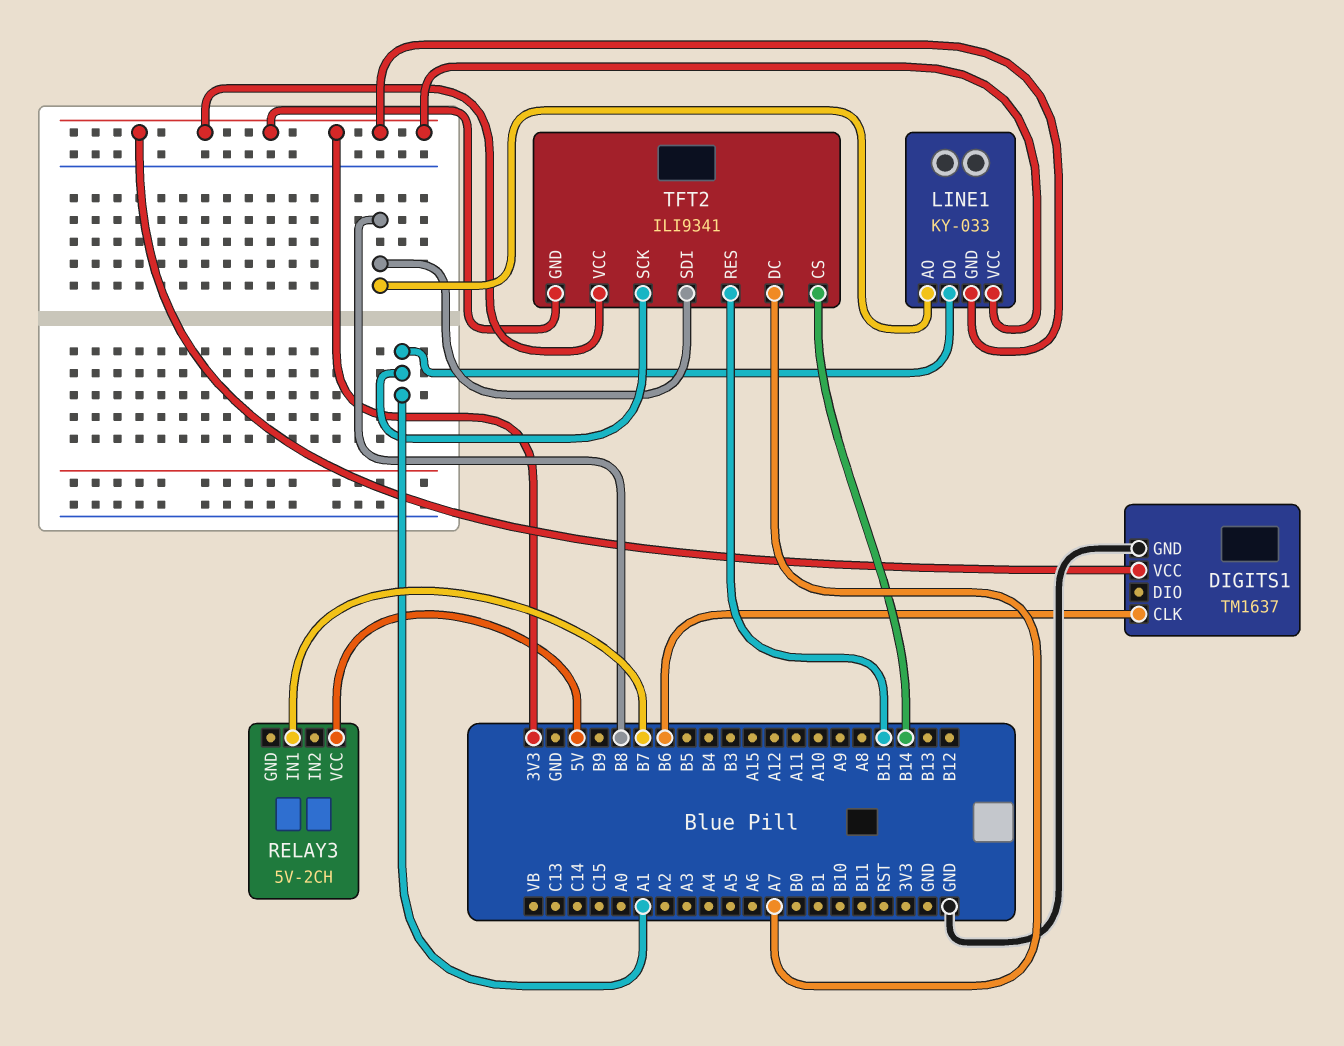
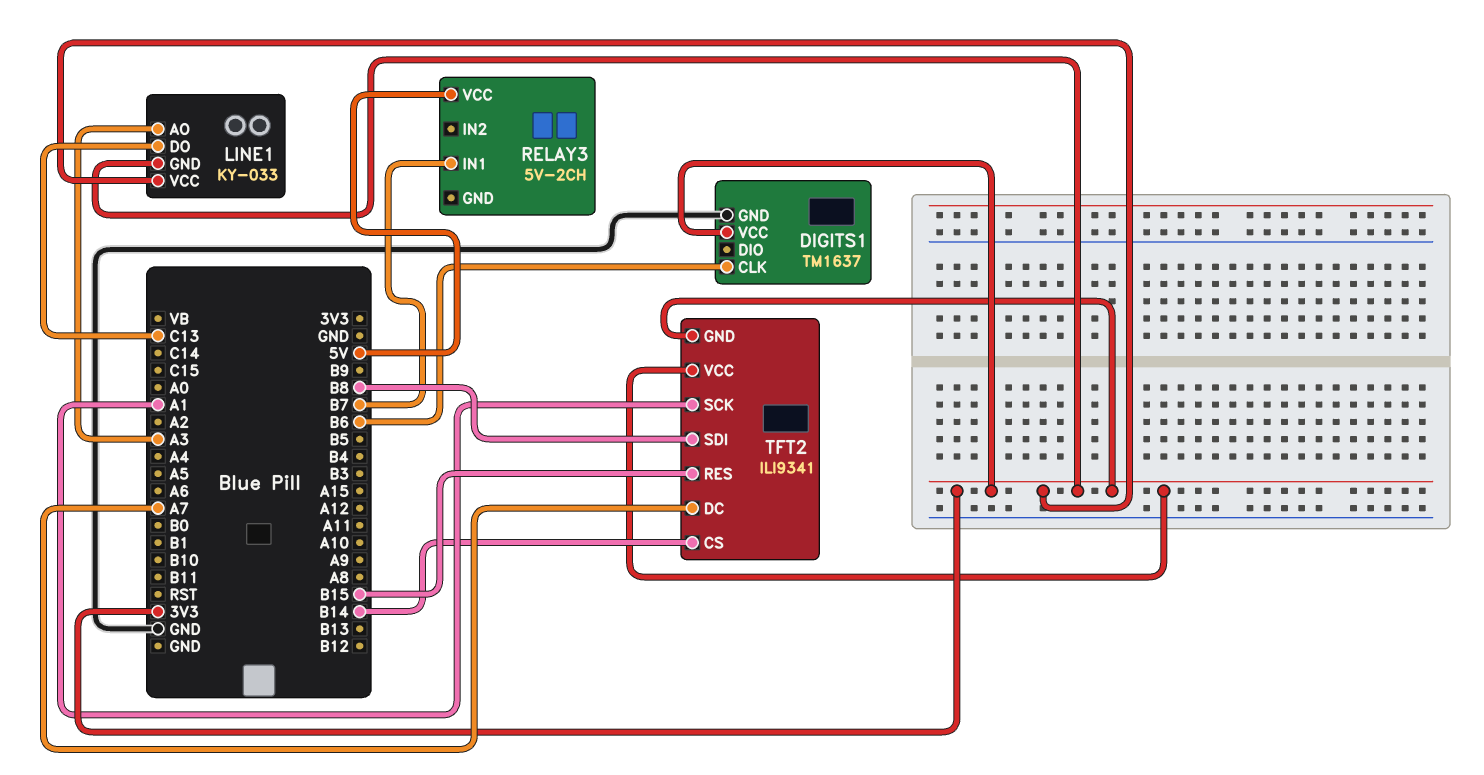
LINE1 pin AO: B8 -> A3
LINE1 pin DO: A1 -> C13

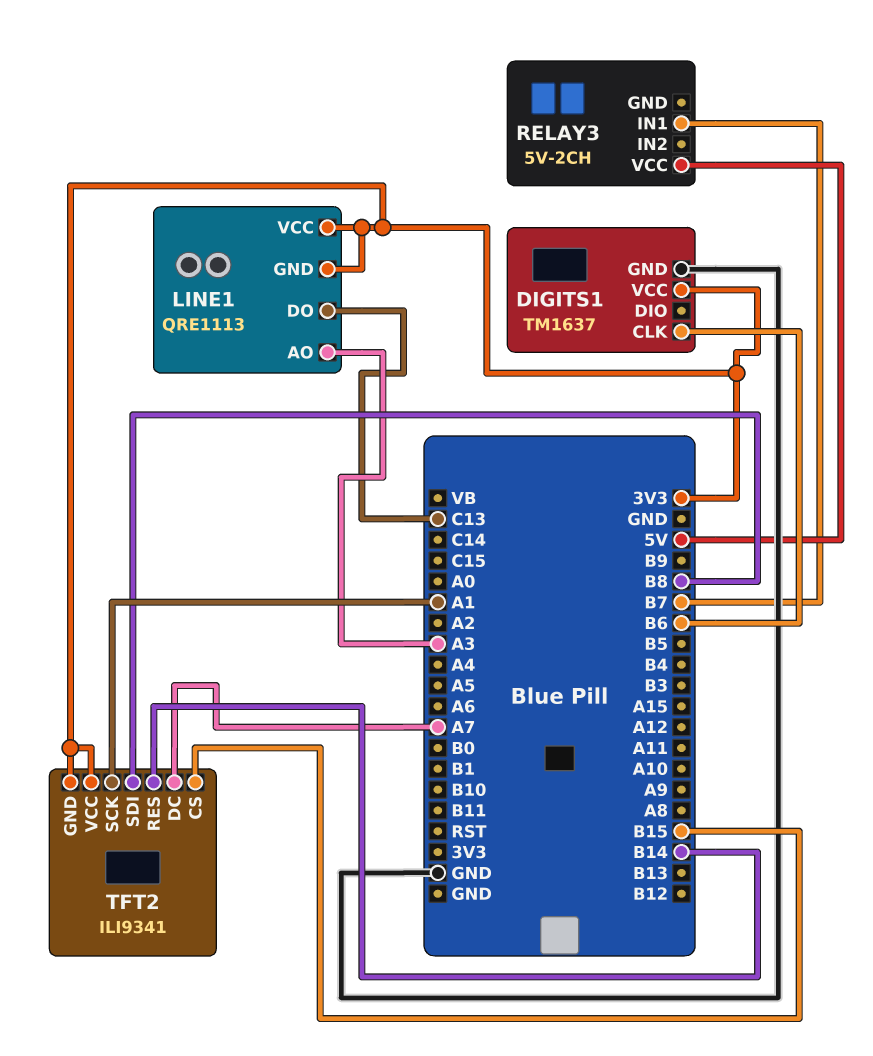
LINE1: KY-033 -> QRE1113
TFT2 pin CS: B14 -> B15
TFT2 pin RES: B15 -> B14

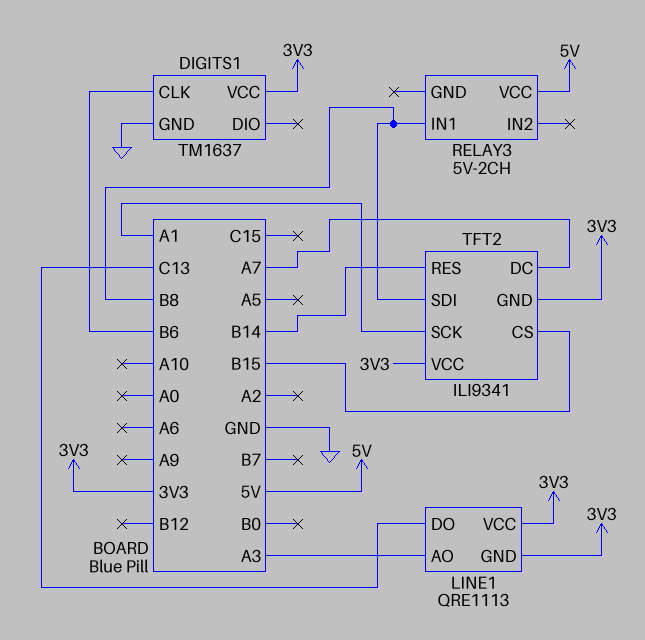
RELAY3 pin IN1: B7 -> B8

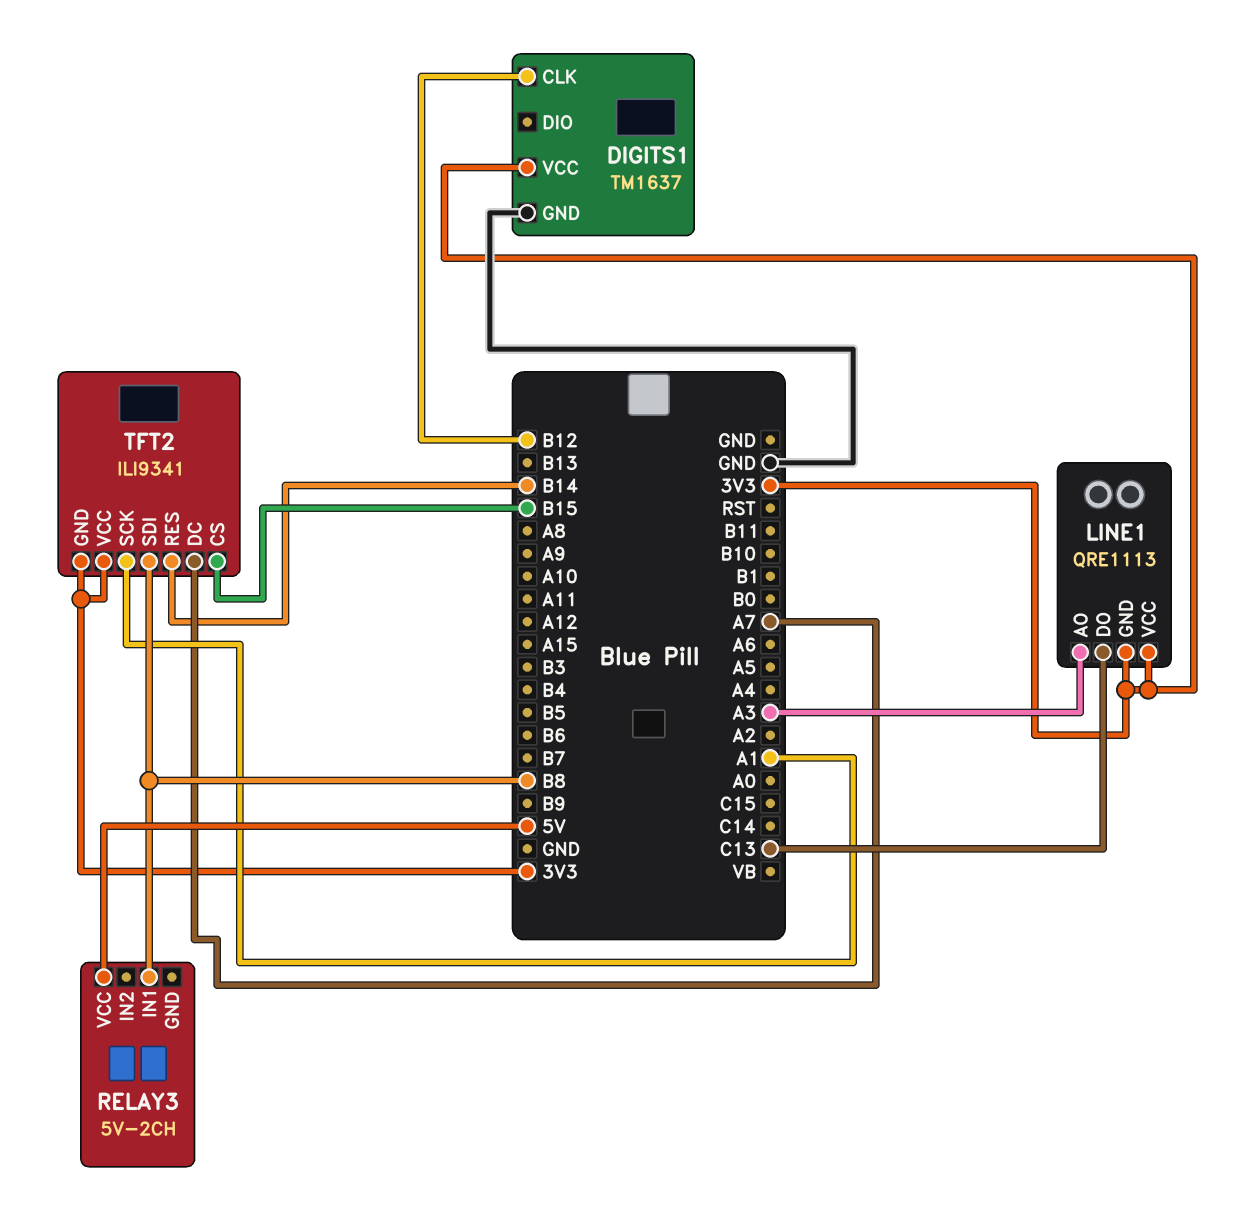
DIGITS1 pin CLK: B6 -> B12

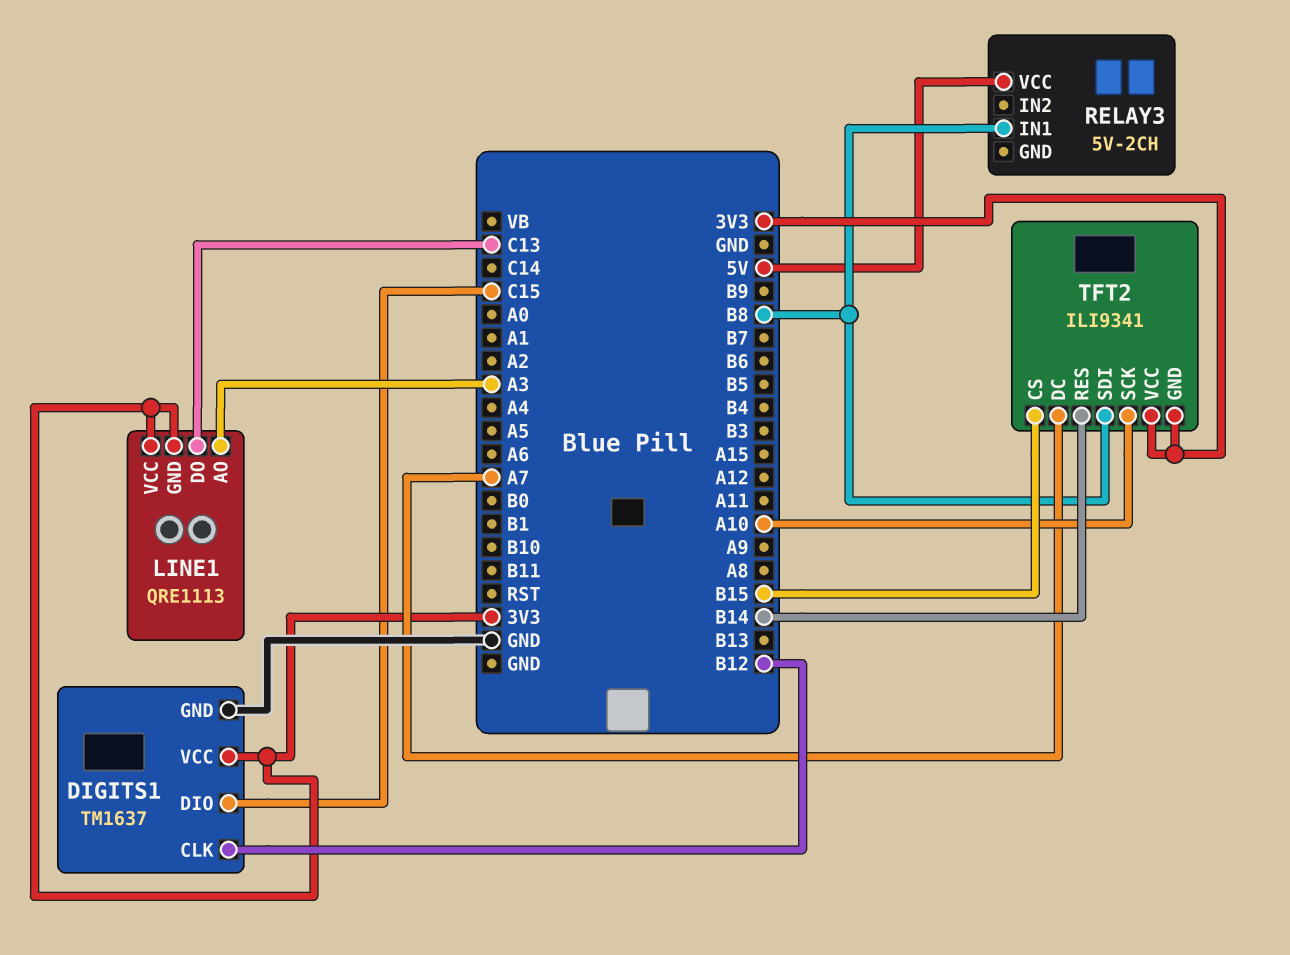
DIGITS1 pin DIO: none -> C15
TFT2 pin SCK: A1 -> A10

